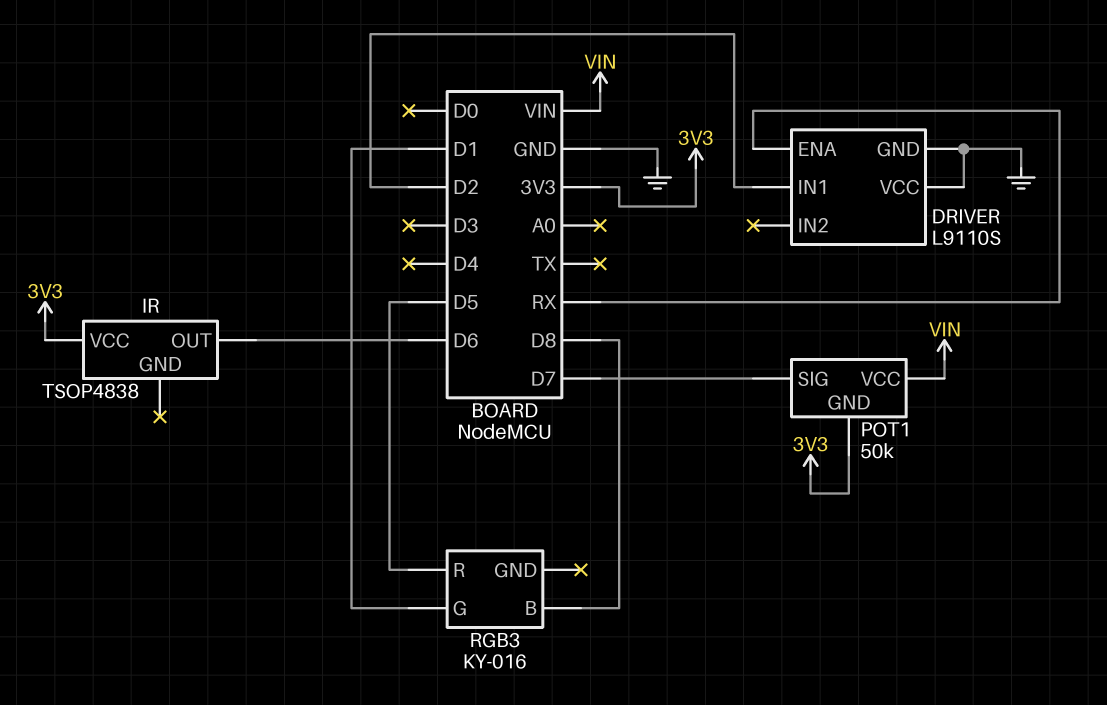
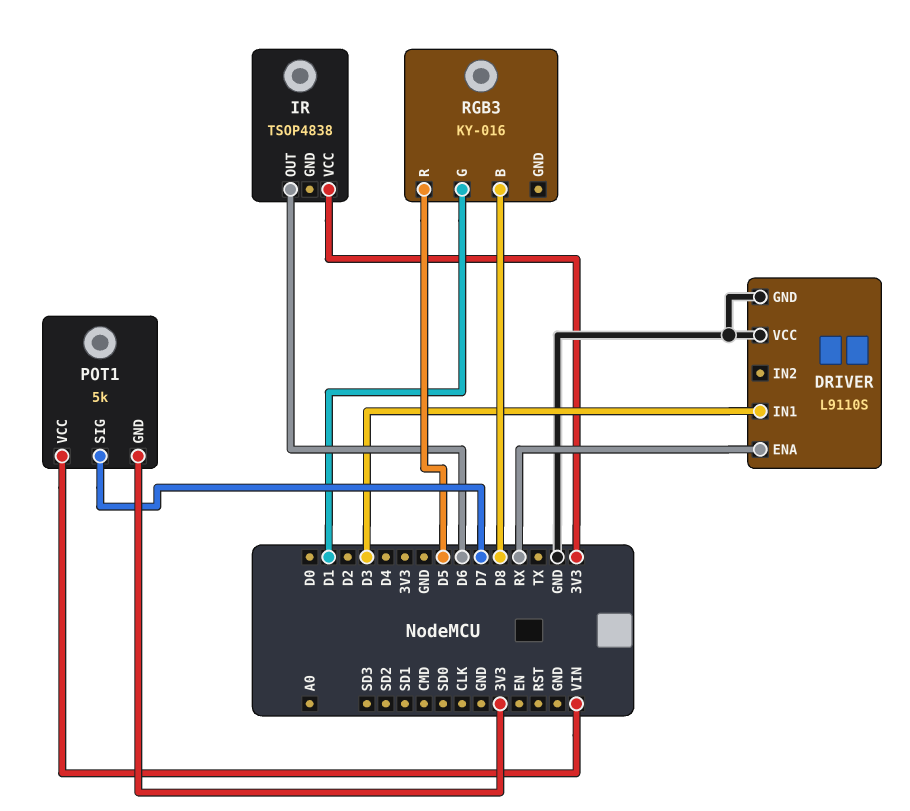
DRIVER pin IN1: D2 -> D3
POT1: 50k -> 5k

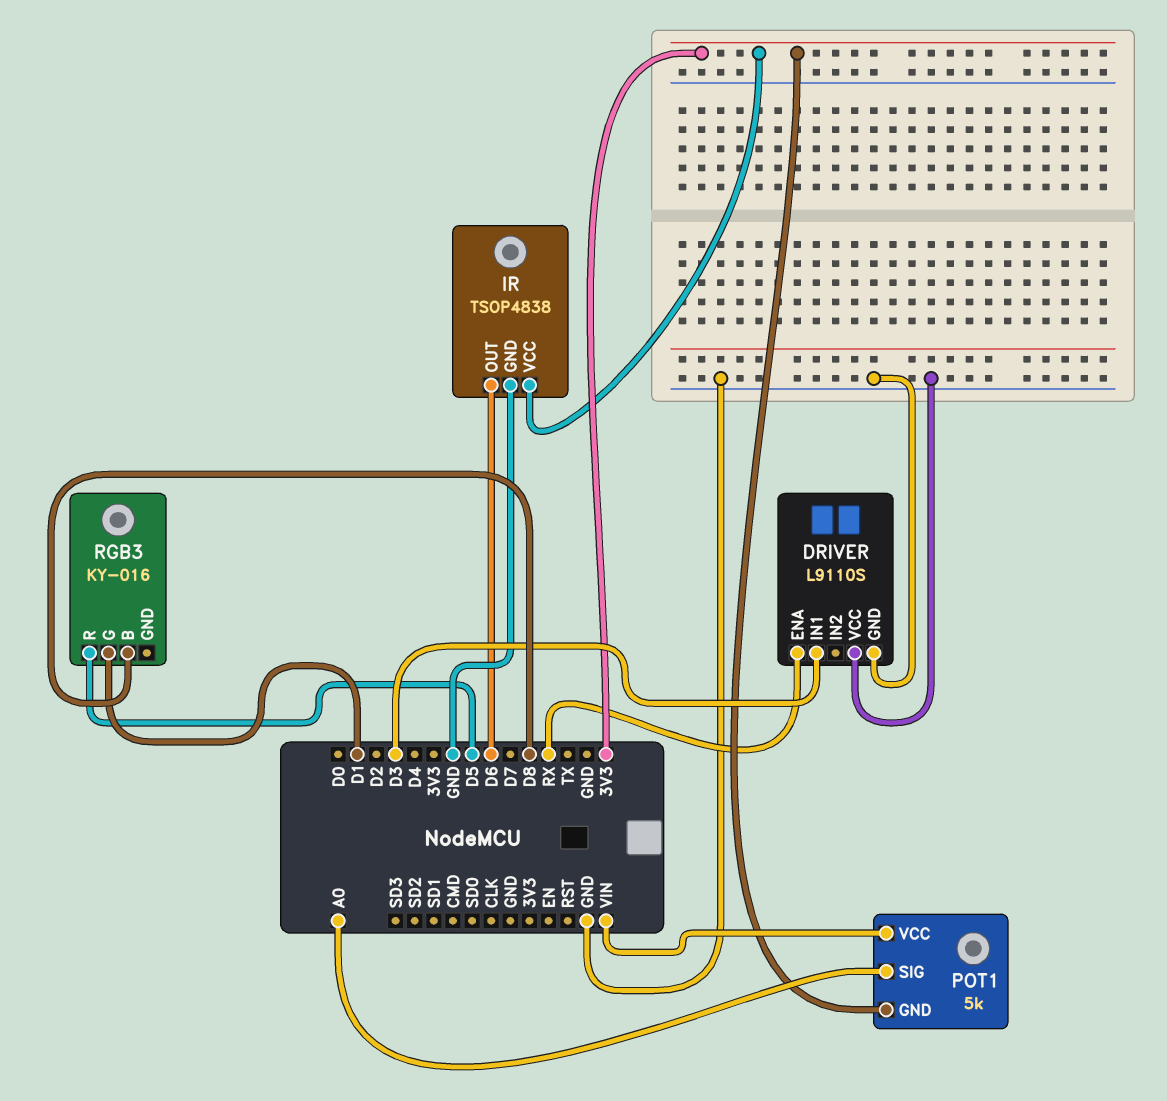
IR pin GND: none -> GND
POT1 pin SIG: D7 -> A0

